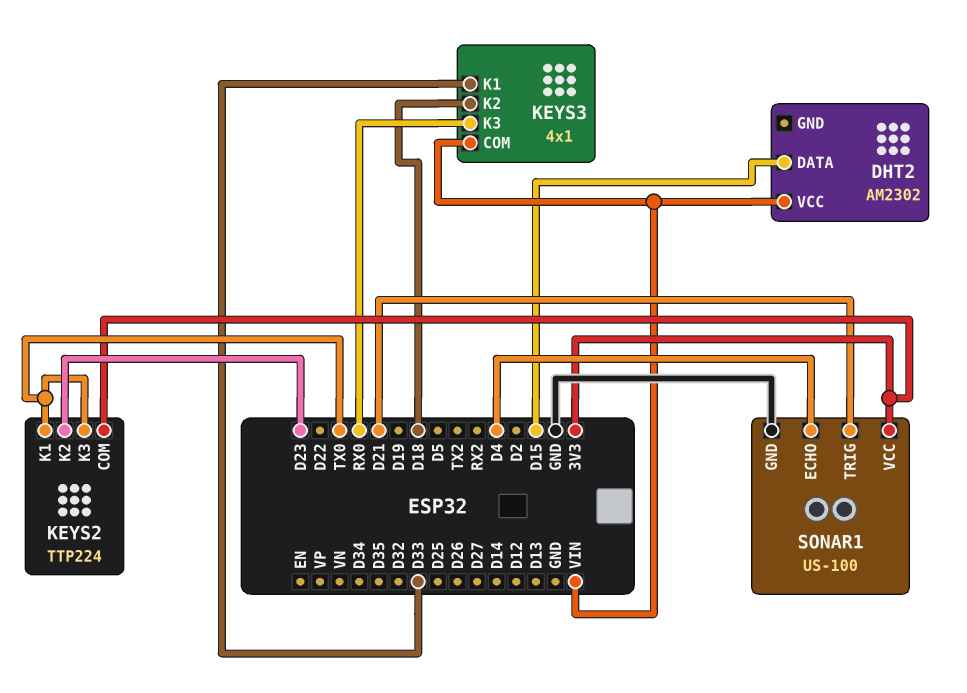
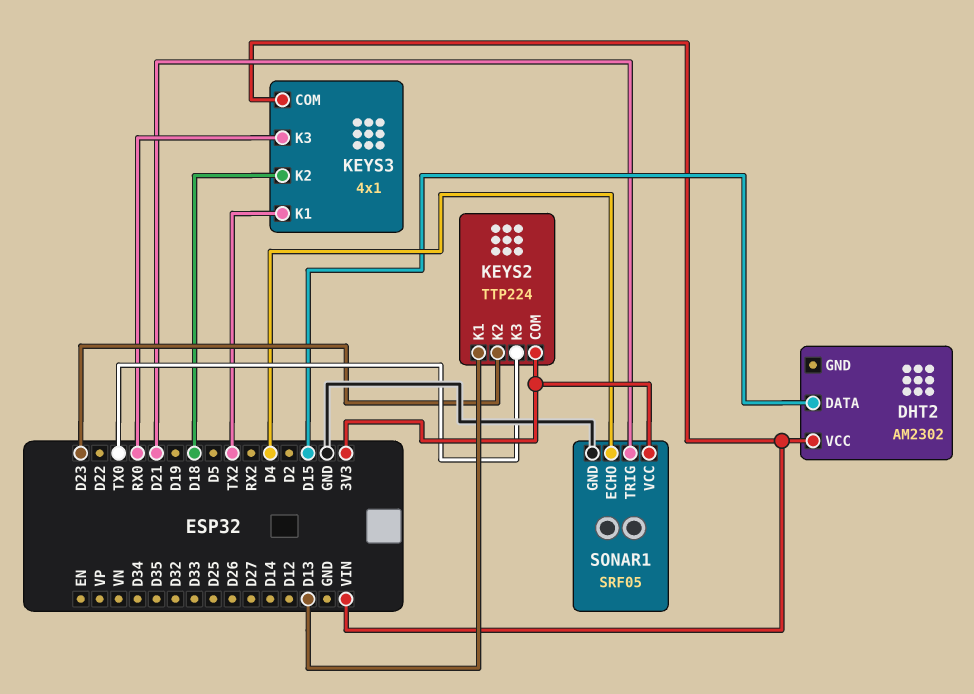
KEYS2 pin K1: TX0 -> D13
KEYS3 pin K1: D33 -> TX2
SONAR1: US-100 -> SRF05

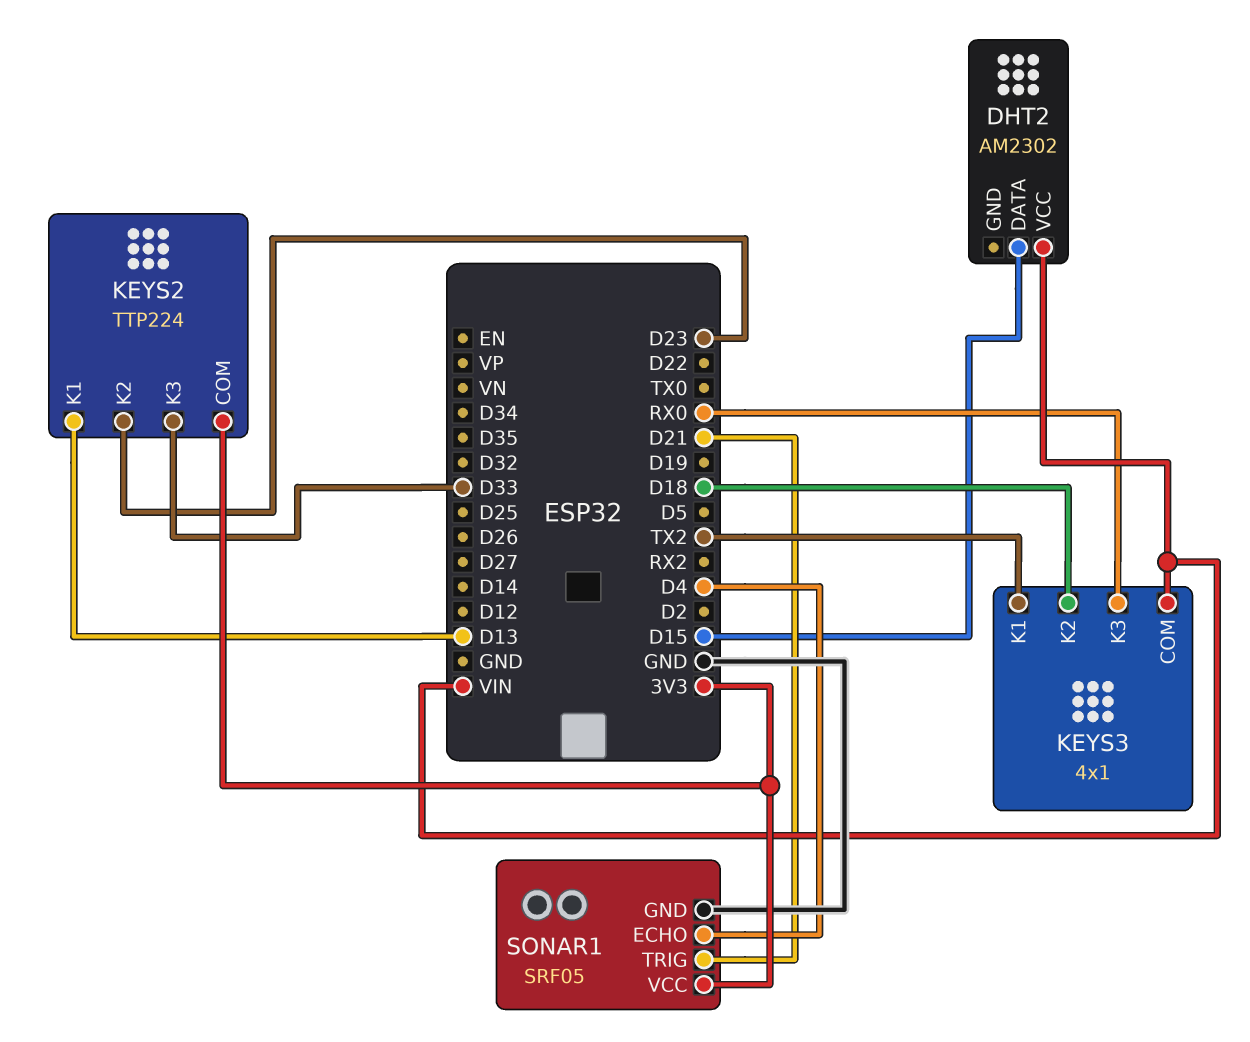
KEYS2 pin K3: TX0 -> D33

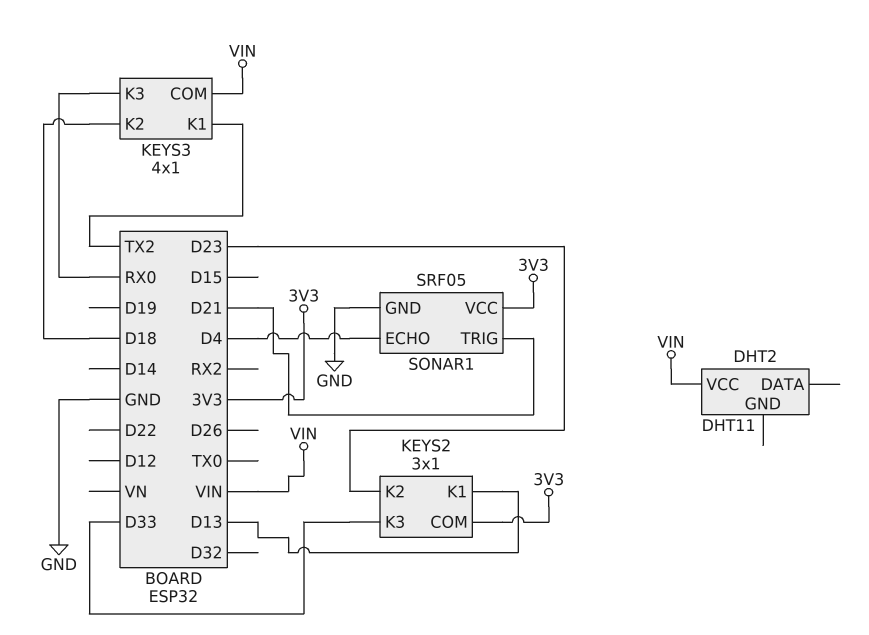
DHT2: AM2302 -> DHT11
DHT2 pin DATA: D15 -> none
KEYS2: TTP224 -> 3x1

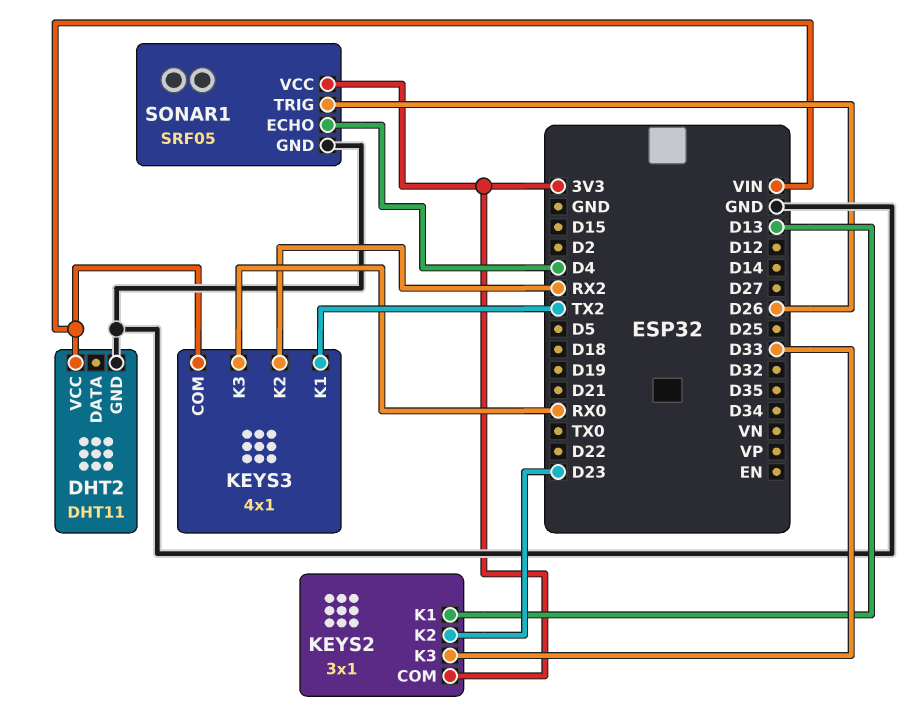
DHT2 pin GND: none -> GND
KEYS3 pin K2: D18 -> RX2
SONAR1 pin TRIG: D21 -> D26

